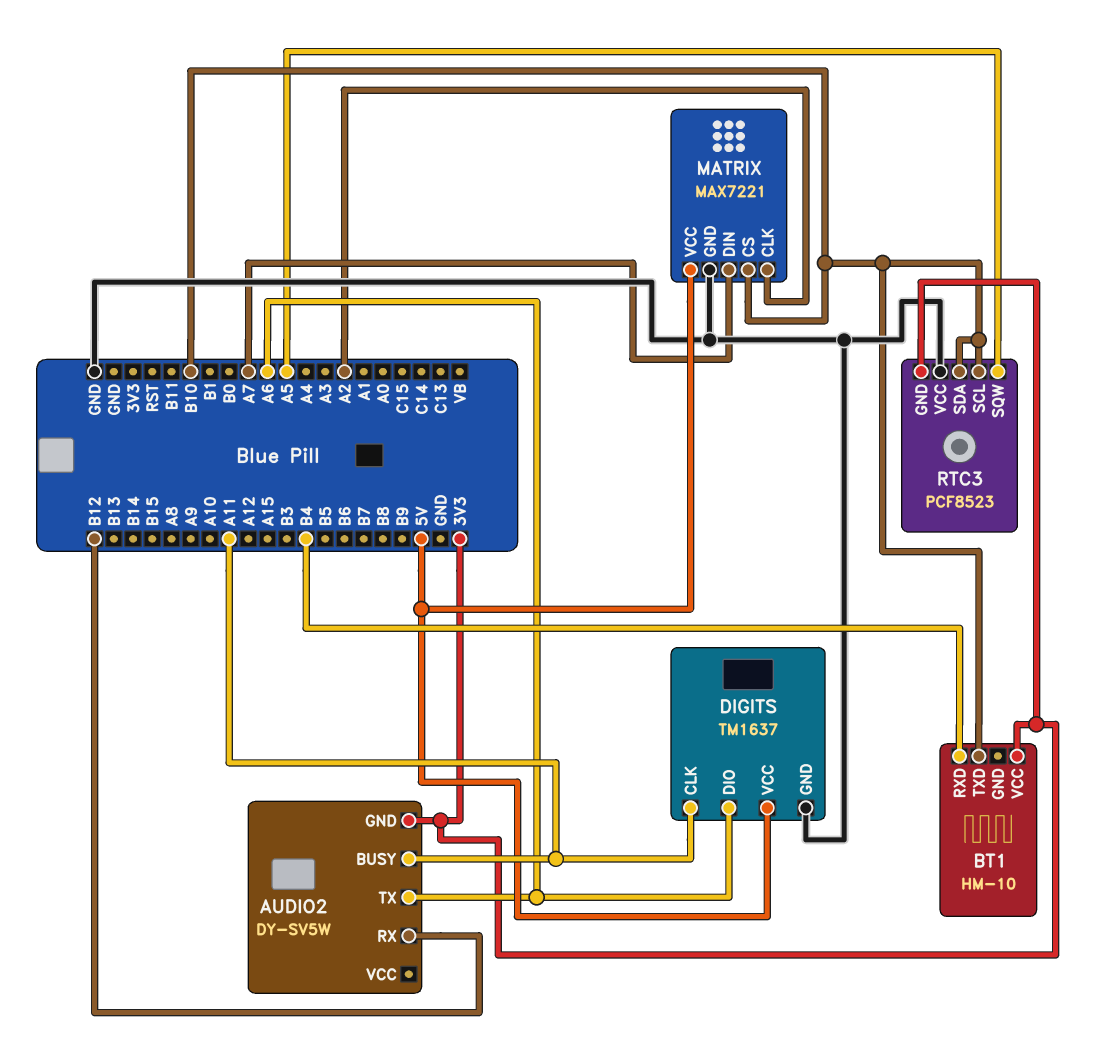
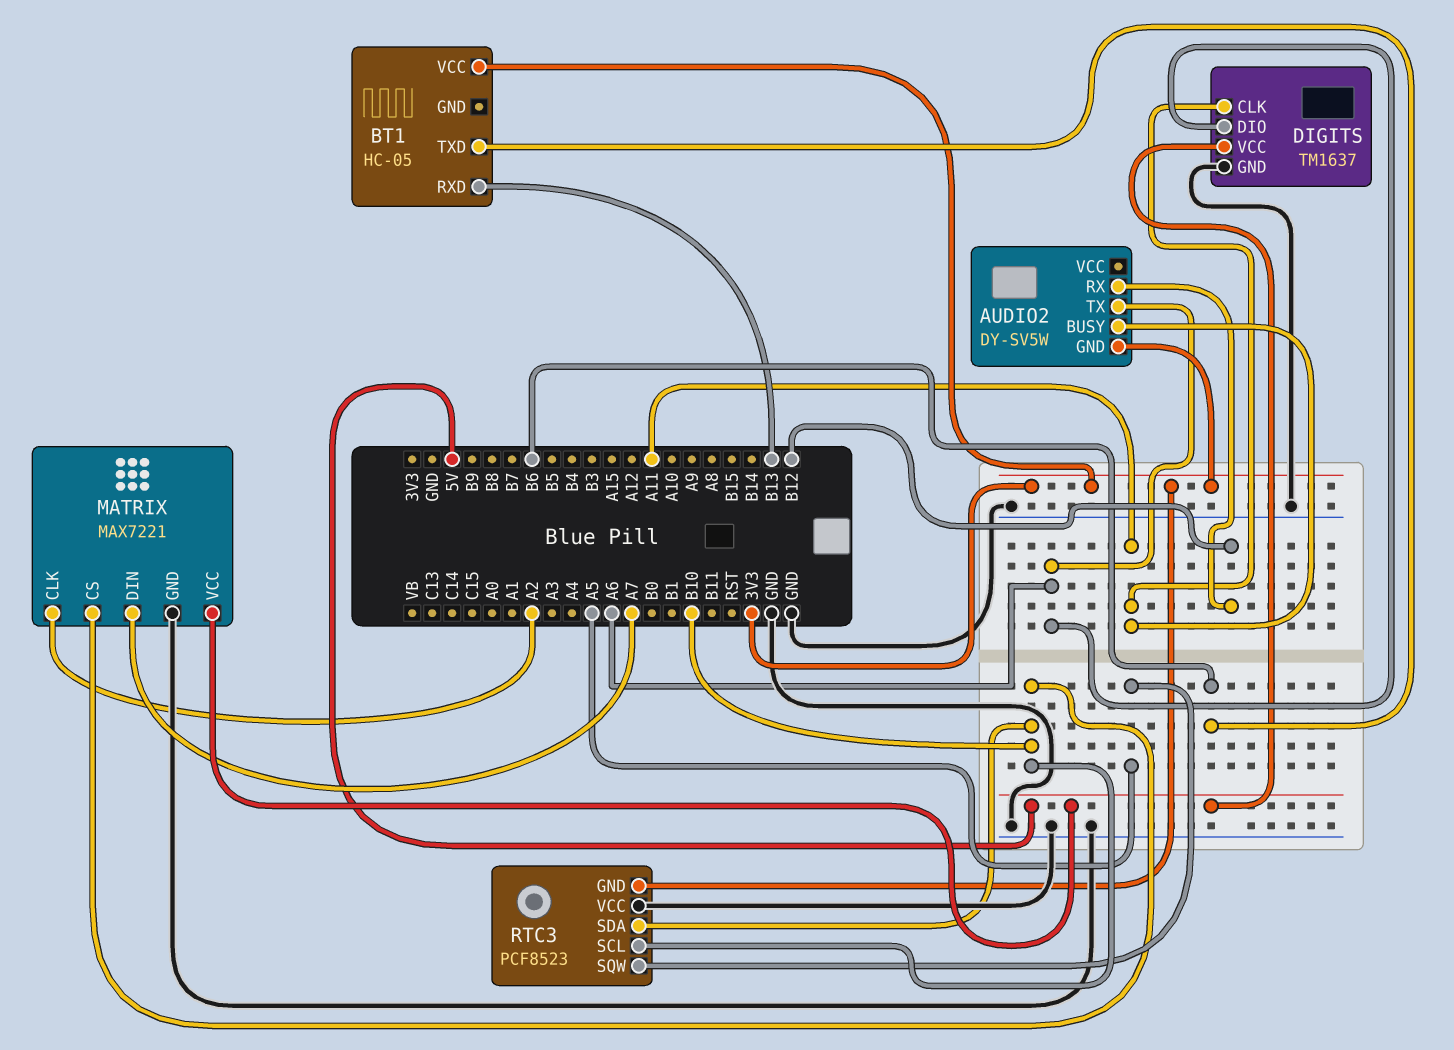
BT1: HM-10 -> HC-05
BT1 pin RXD: B4 -> B13
BT1 pin TXD: B10 -> B6

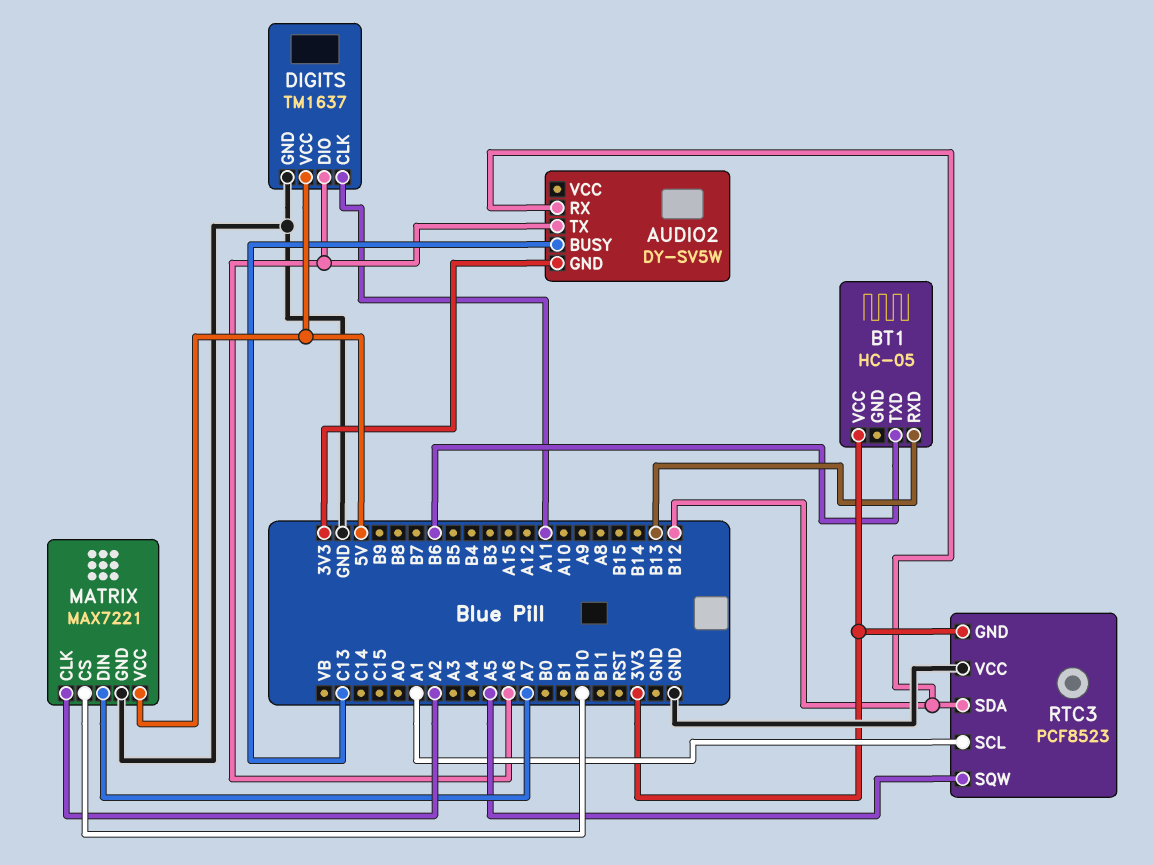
AUDIO2 pin BUSY: A11 -> C13
RTC3 pin SCL: B10 -> A1
RTC3 pin SDA: B10 -> B12

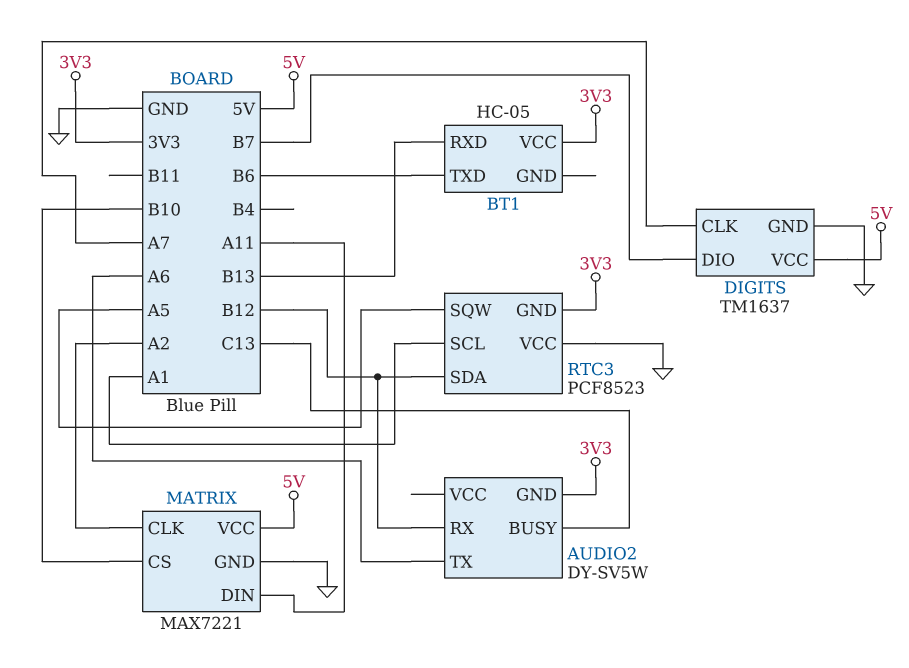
DIGITS pin CLK: A11 -> A7
DIGITS pin DIO: A6 -> B7
MATRIX pin DIN: A7 -> A11

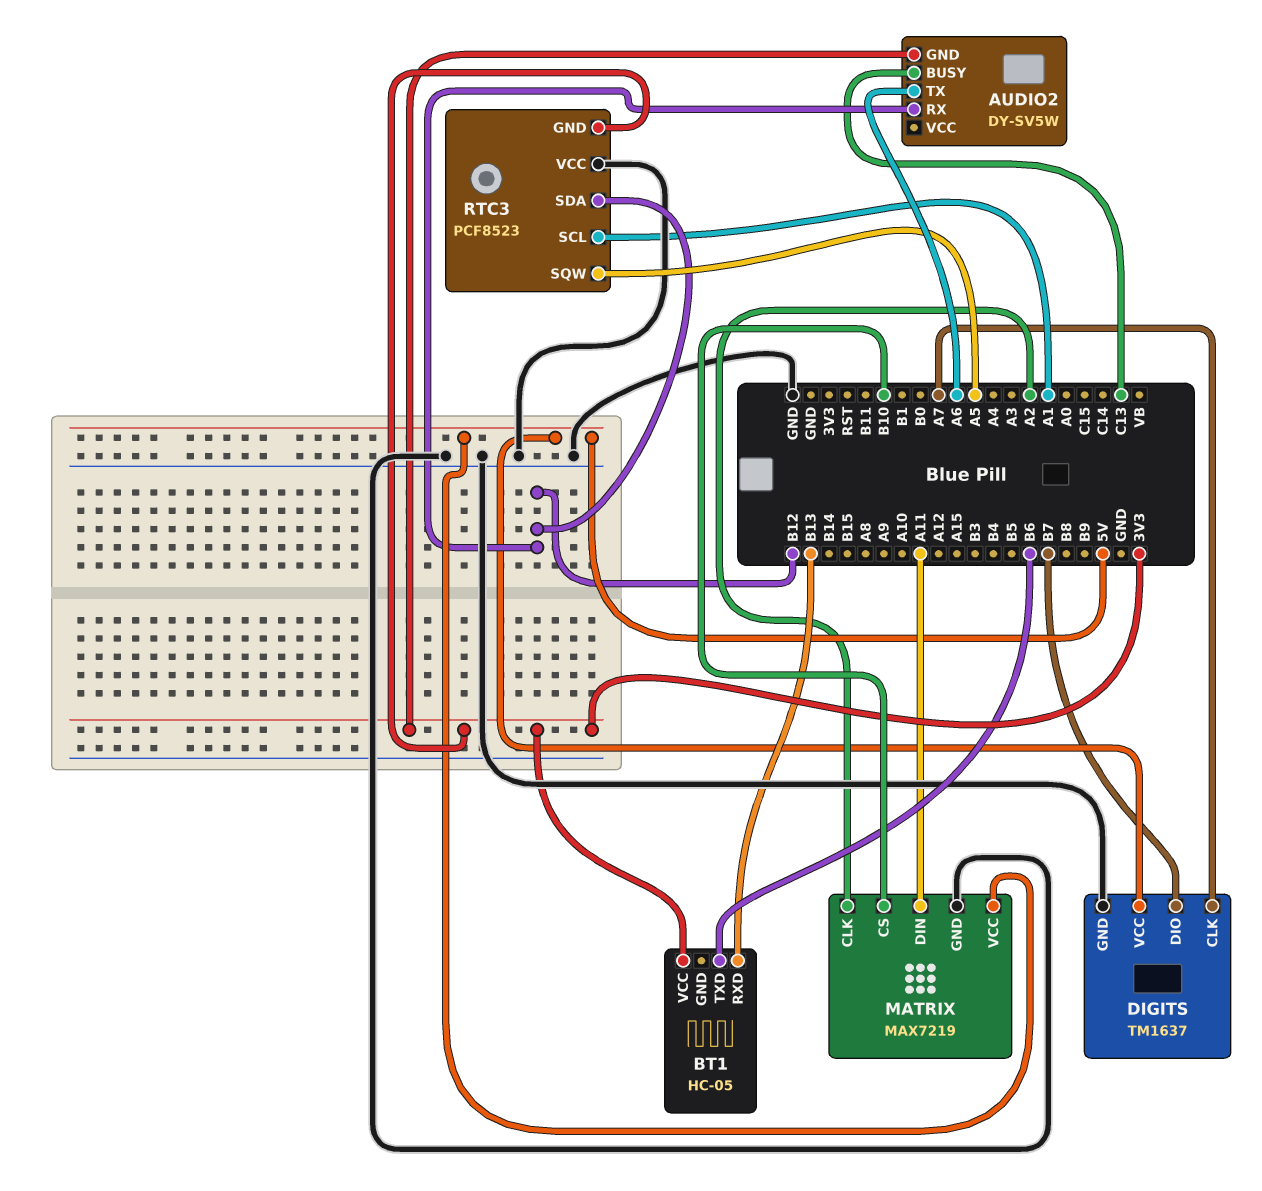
MATRIX: MAX7221 -> MAX7219

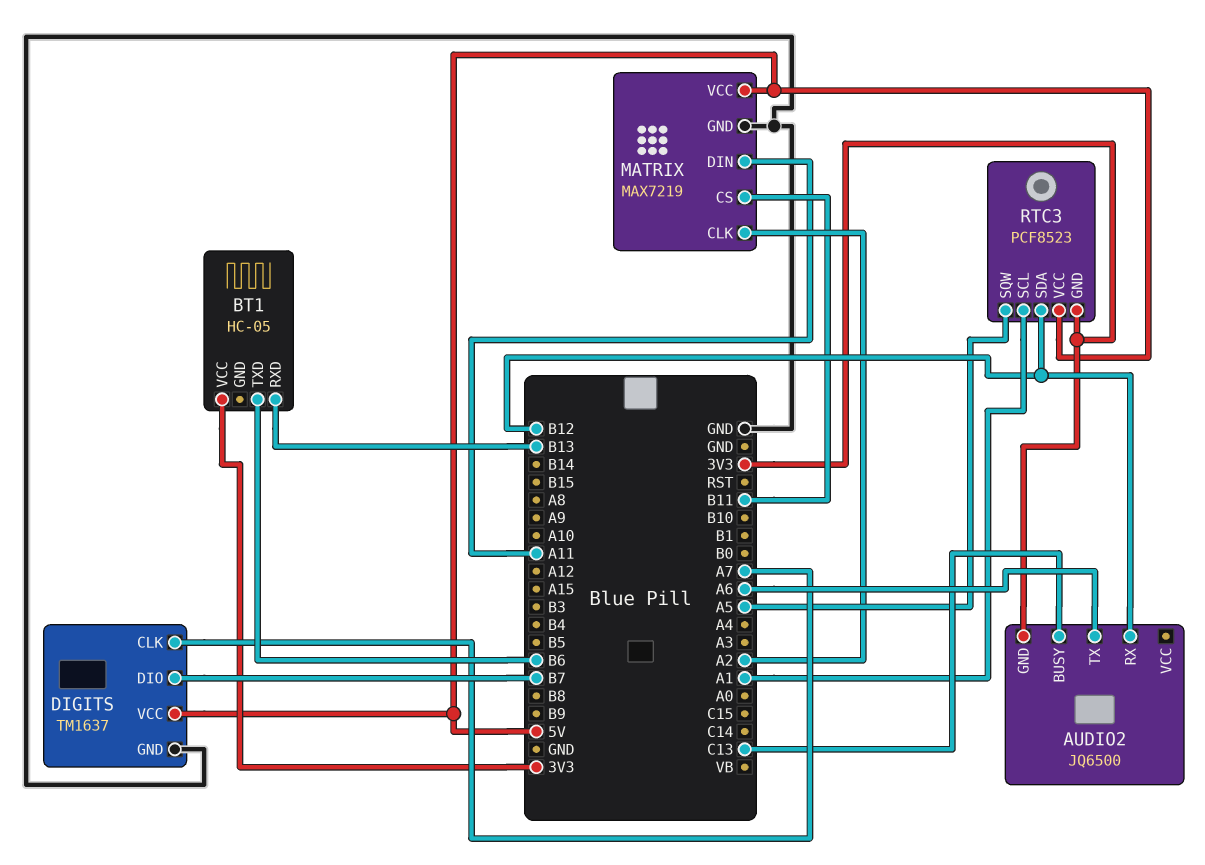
AUDIO2: DY-SV5W -> JQ6500
MATRIX pin CS: B10 -> B11
RTC3 pin VCC: GND -> 5V

